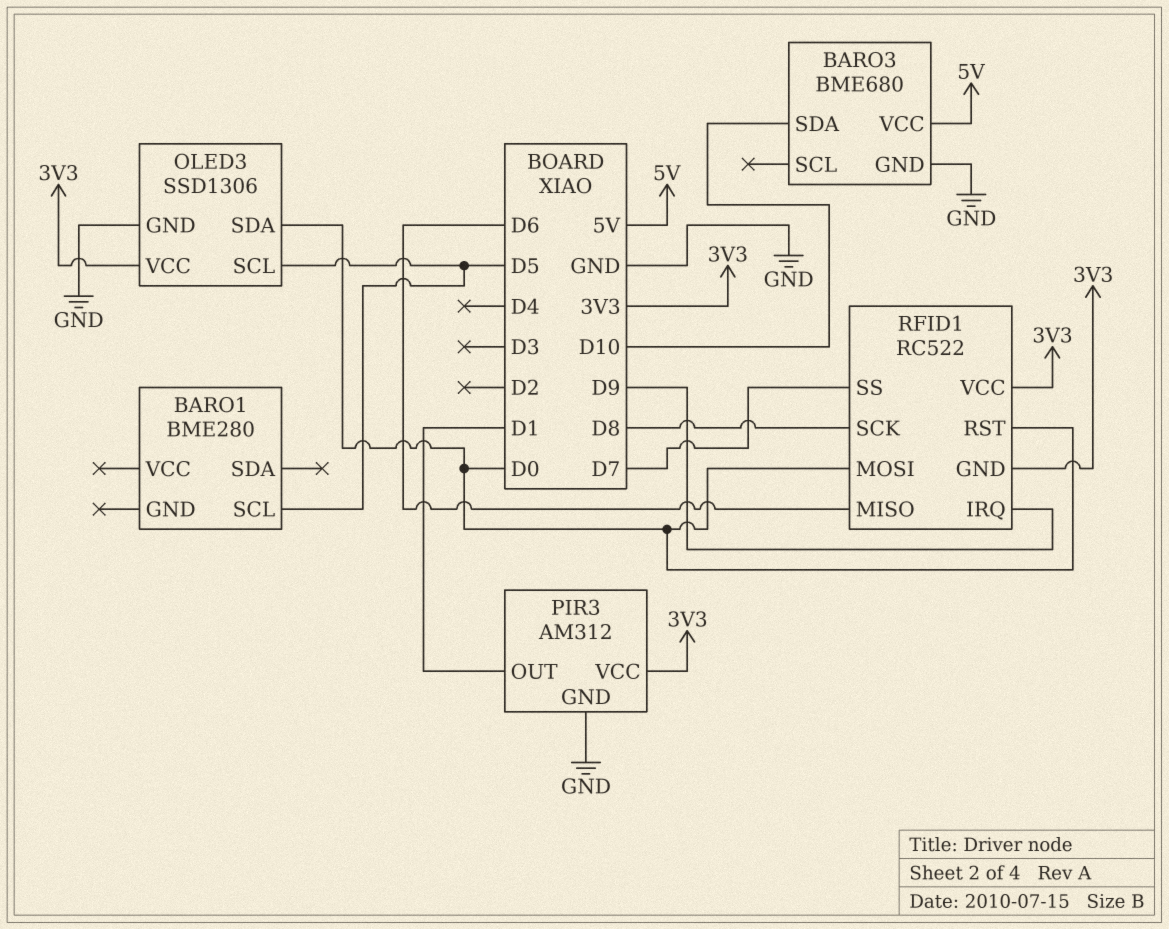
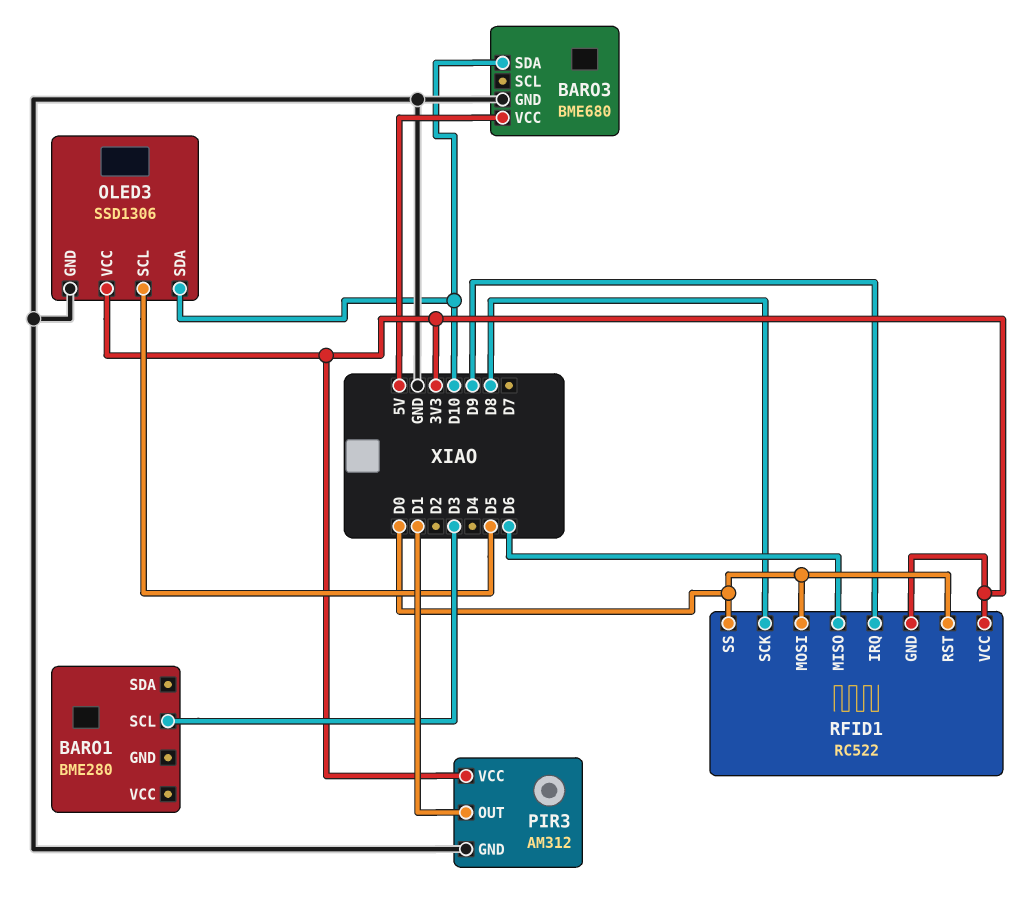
BARO1 pin SCL: D5 -> D3
OLED3 pin SDA: D0 -> D10
RFID1 pin SS: D7 -> D0

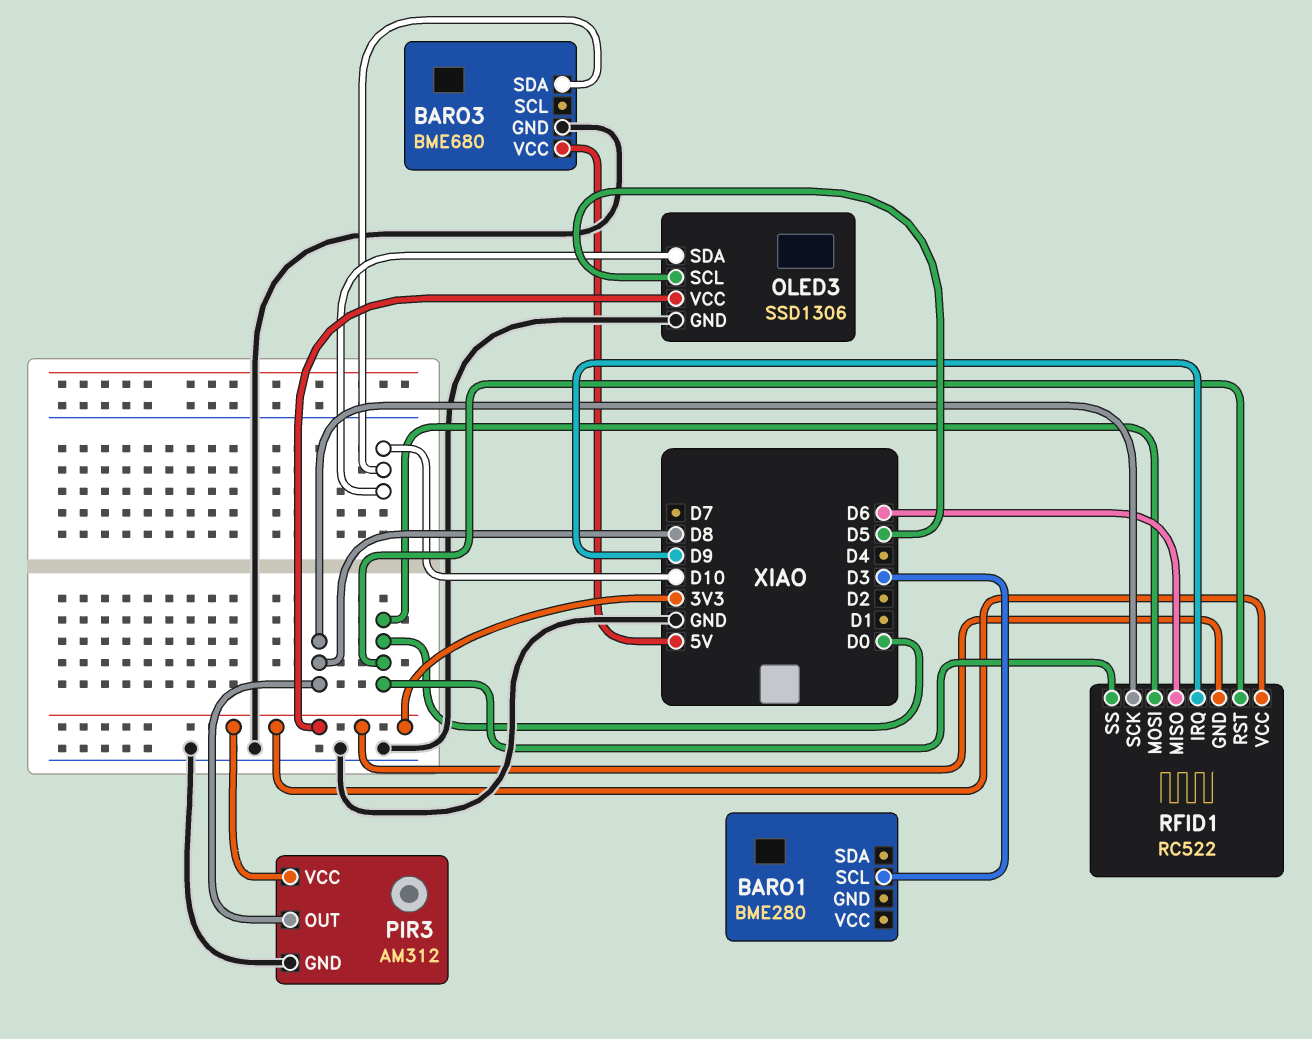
PIR3 pin OUT: D1 -> D8

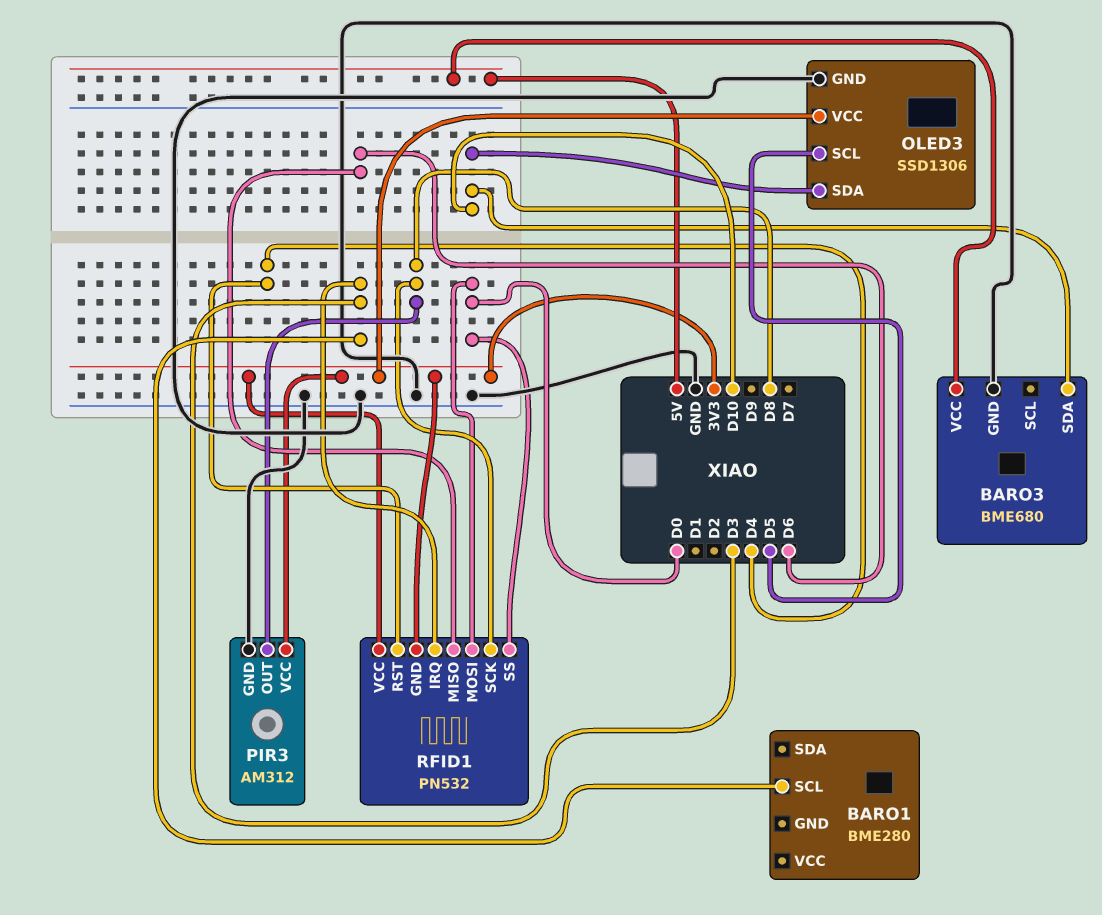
RFID1: RC522 -> PN532
RFID1 pin IRQ: D9 -> D3
RFID1 pin RST: D0 -> D4

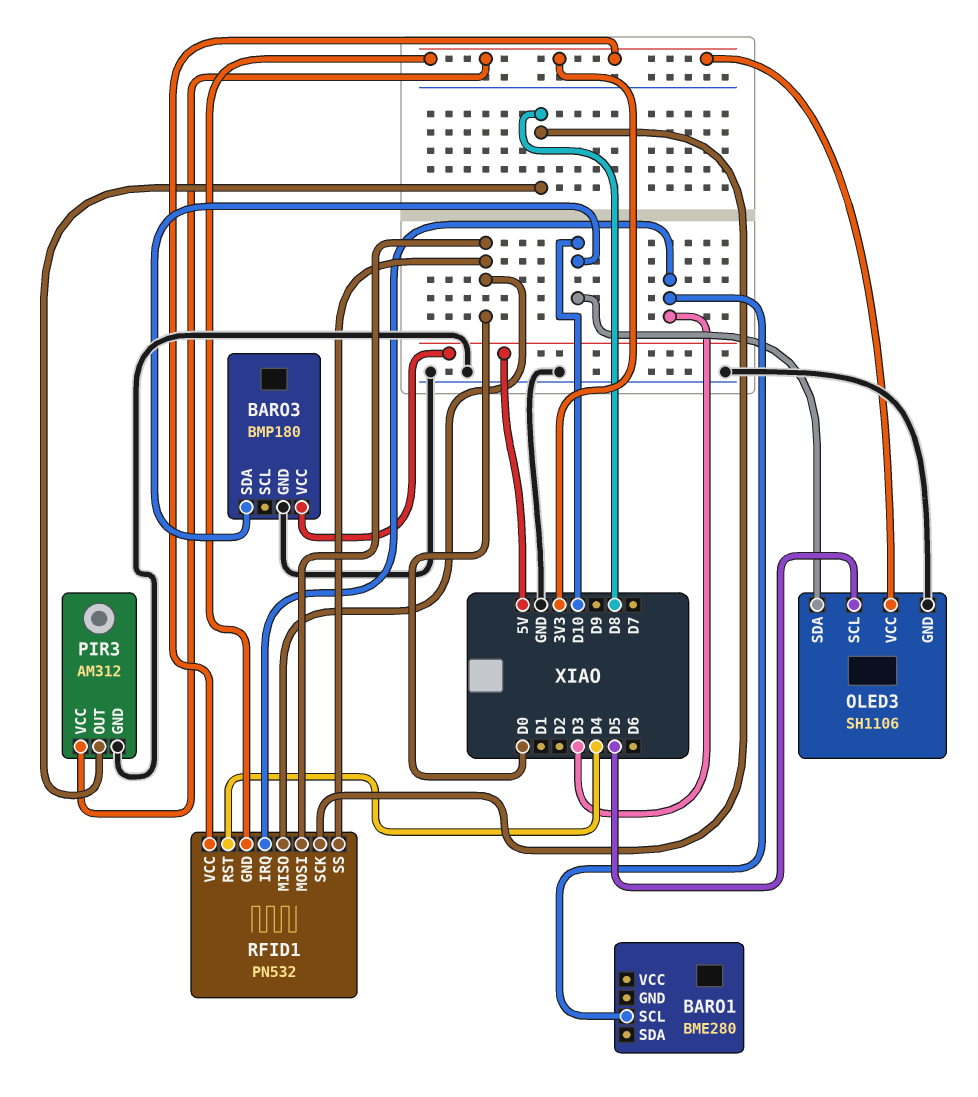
BARO3: BME680 -> BMP180
OLED3: SSD1306 -> SH1106
RFID1 pin MISO: D6 -> D0

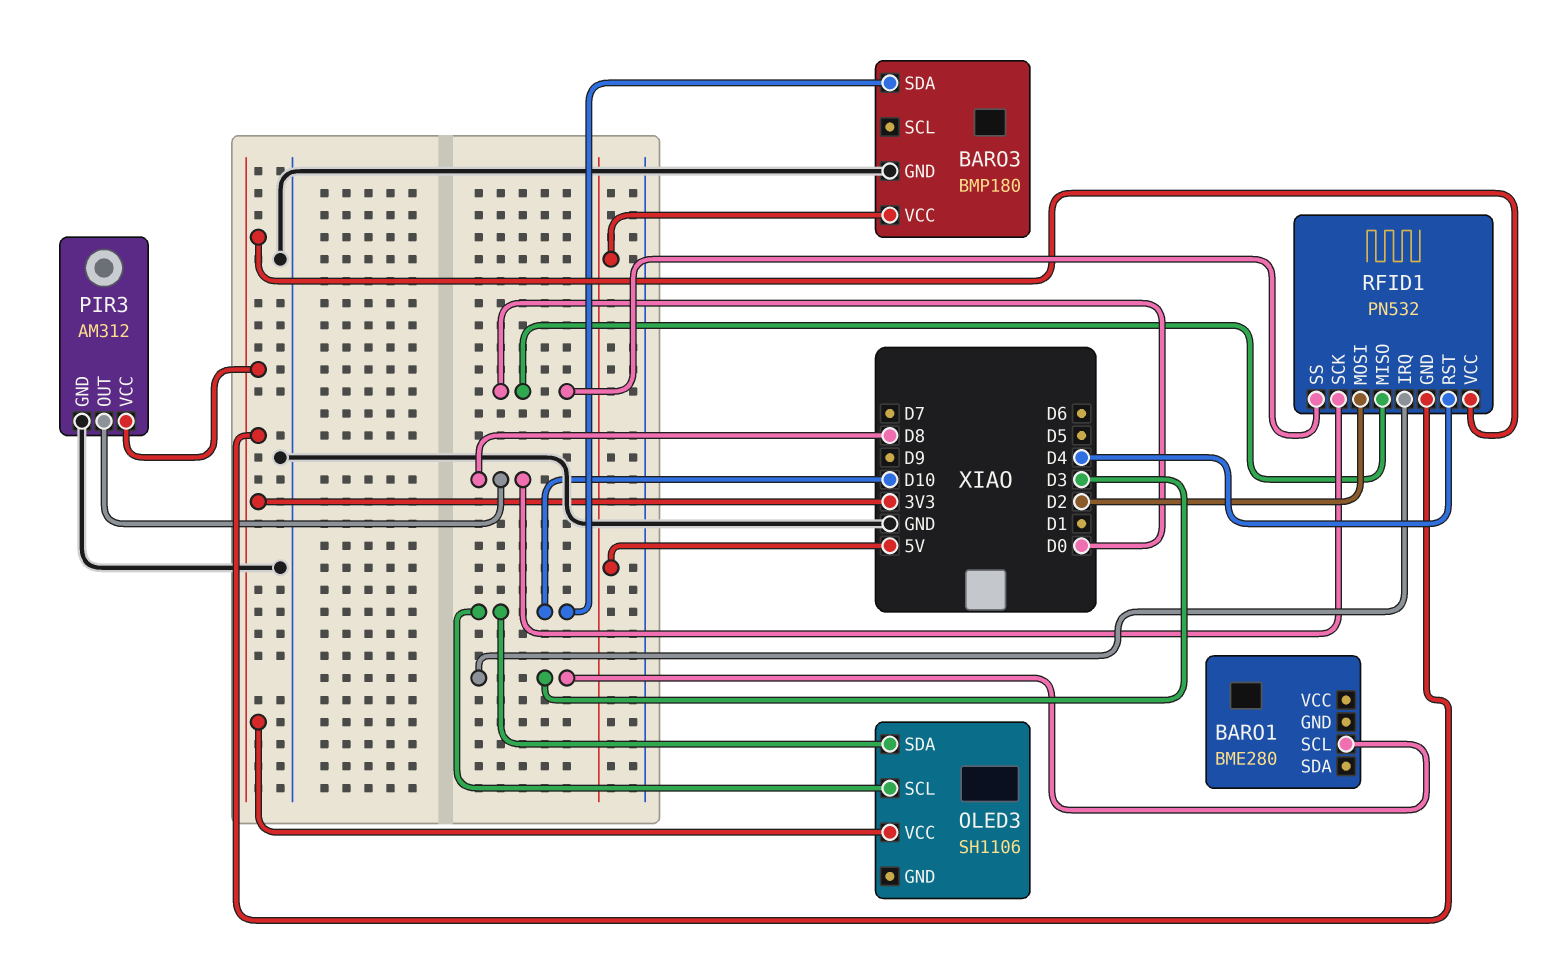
OLED3 pin GND: GND -> none
OLED3 pin SCL: D5 -> D10
RFID1 pin MOSI: D0 -> D2

